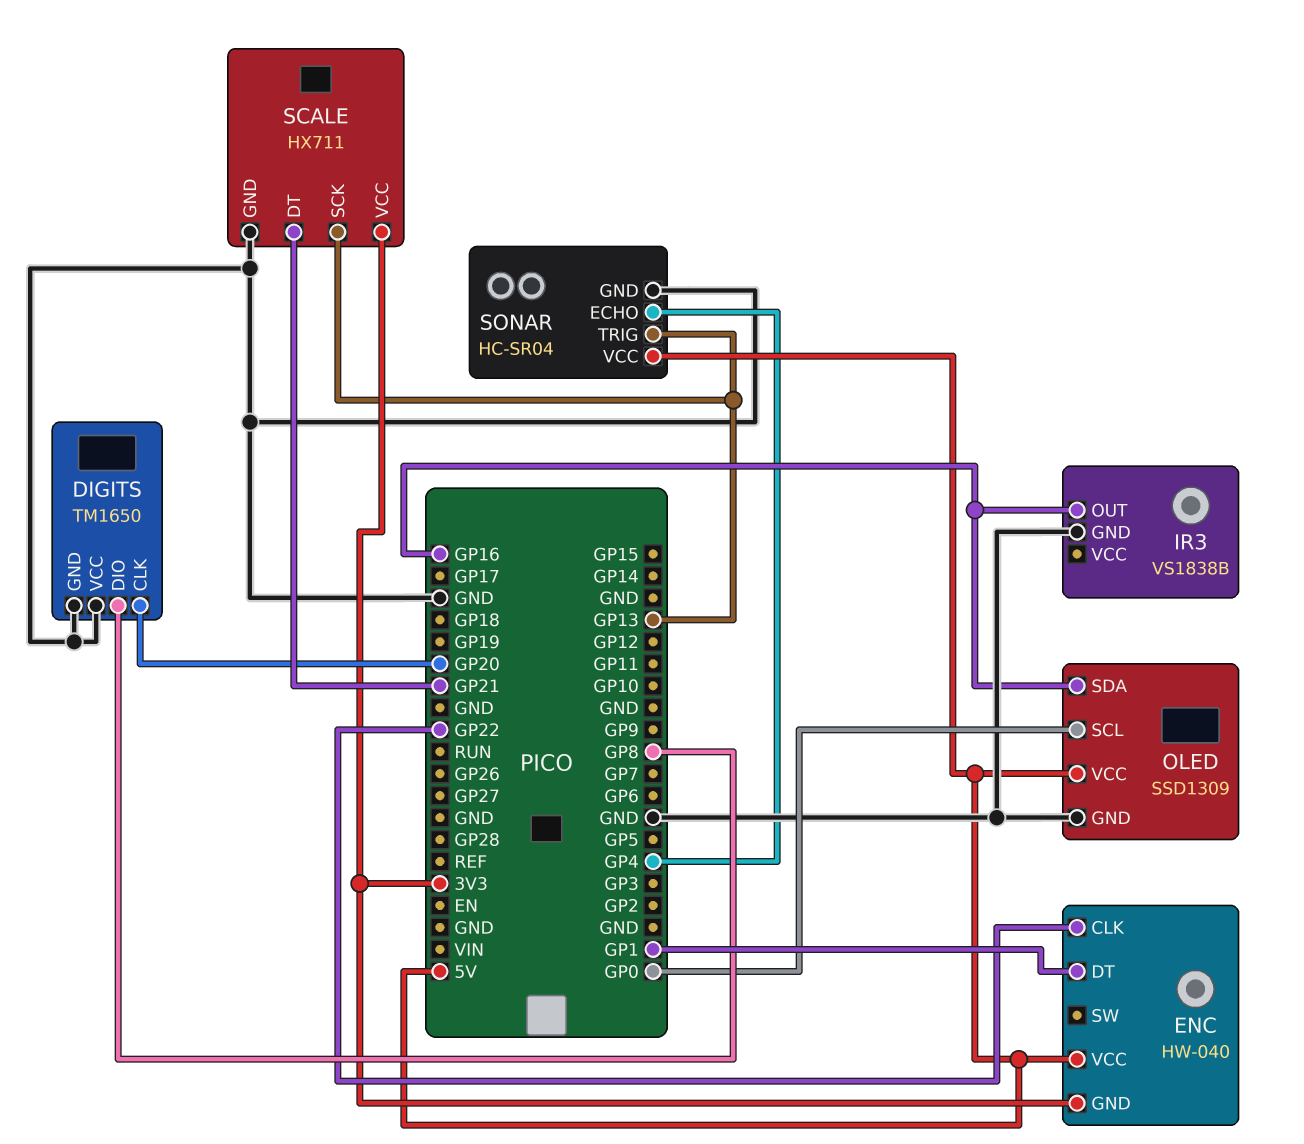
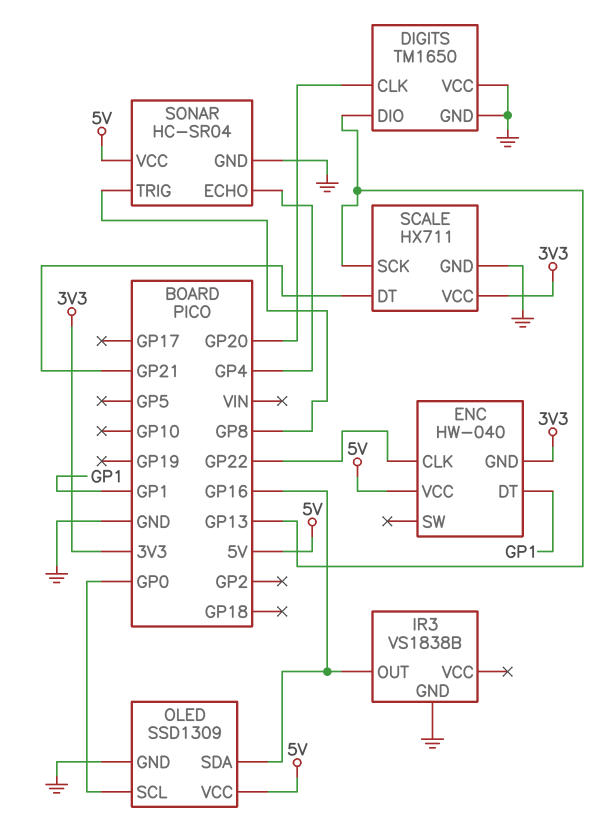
DIGITS pin DIO: GP8 -> GP13
SONAR pin TRIG: GP13 -> GP8

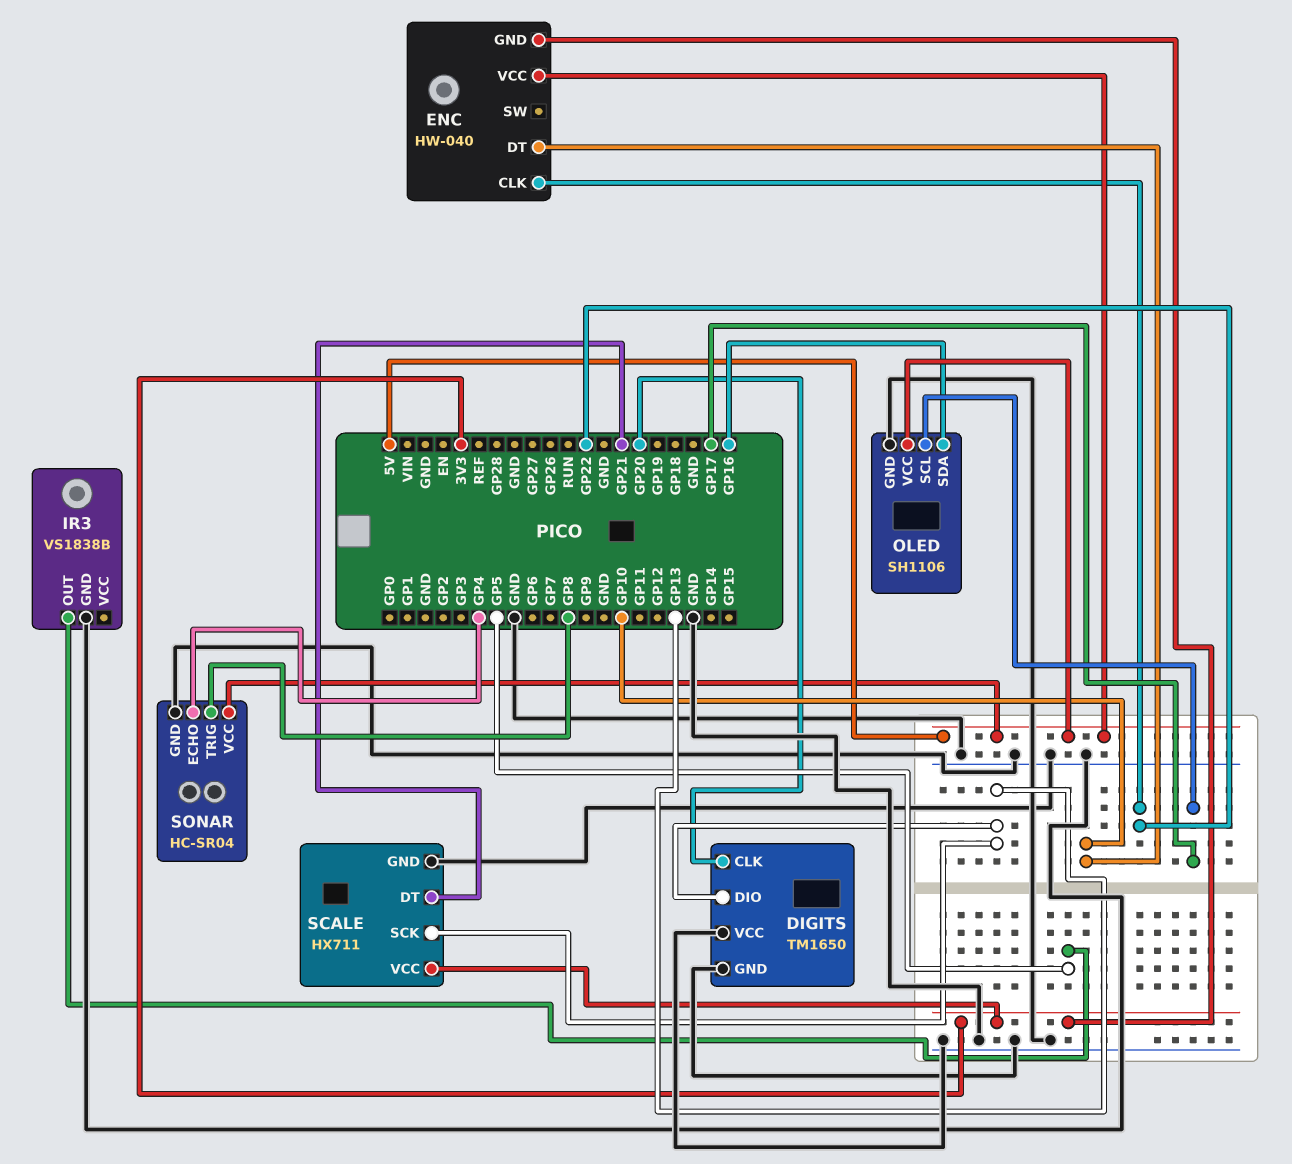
ENC pin DT: GP1 -> GP10
IR3 pin OUT: GP16 -> GP5
OLED: SSD1309 -> SH1106
OLED pin SCL: GP0 -> GP17

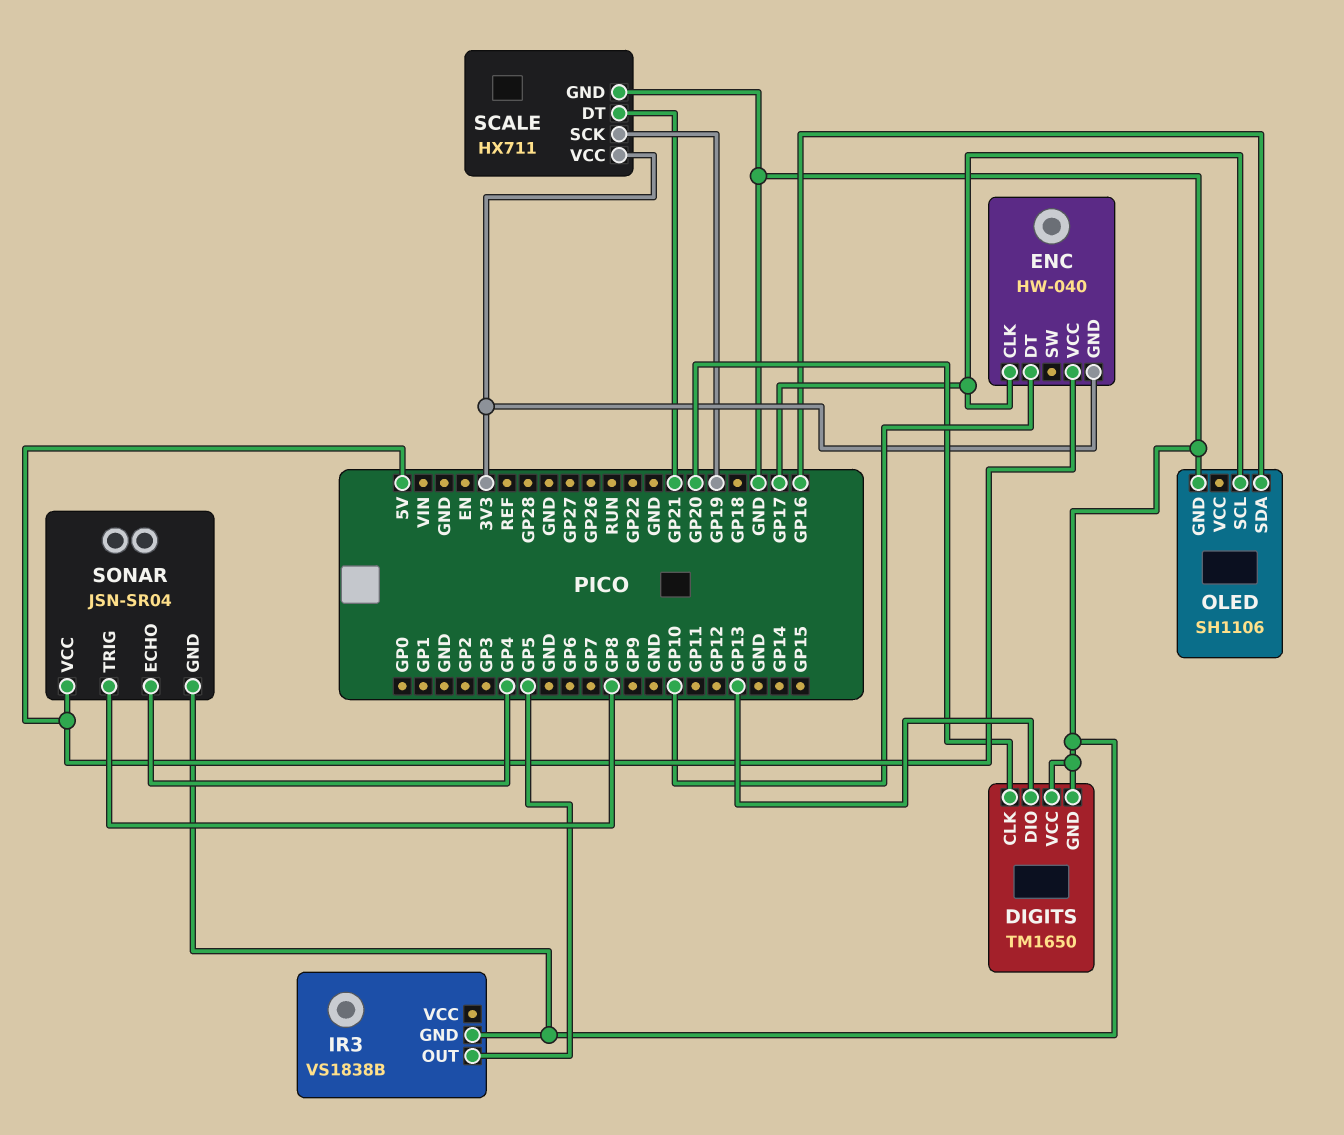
ENC pin CLK: GP22 -> GP17
OLED pin VCC: 5V -> none
SCALE pin SCK: GP13 -> GP19
SONAR: HC-SR04 -> JSN-SR04

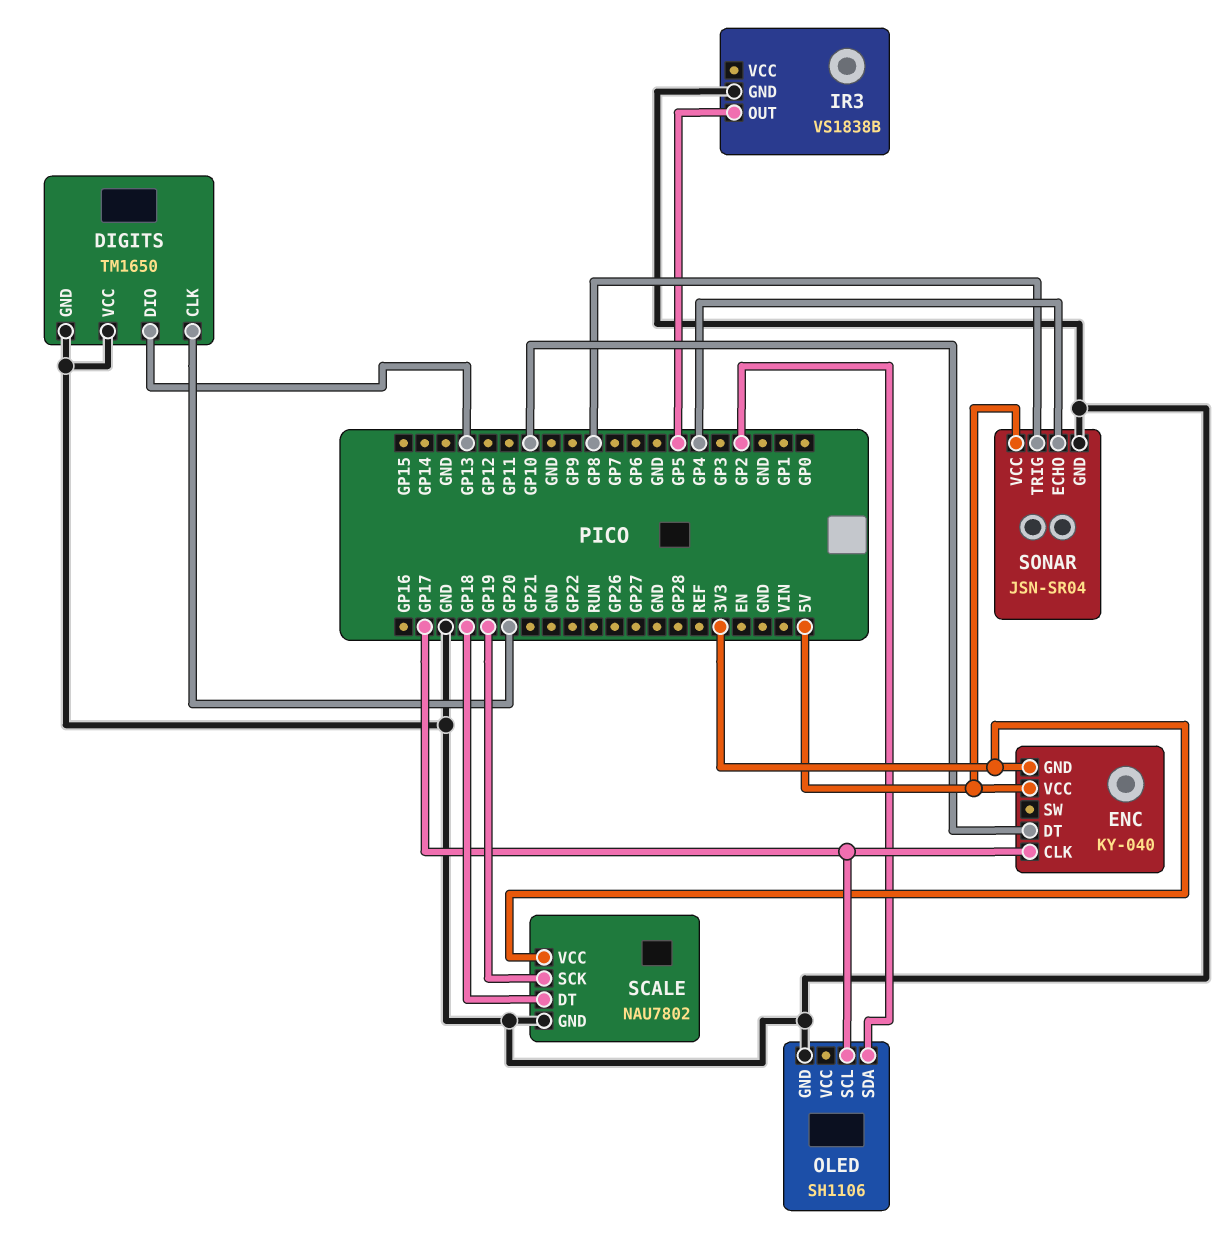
ENC: HW-040 -> KY-040
OLED pin SDA: GP16 -> GP2
SCALE: HX711 -> NAU7802
SCALE pin DT: GP21 -> GP18

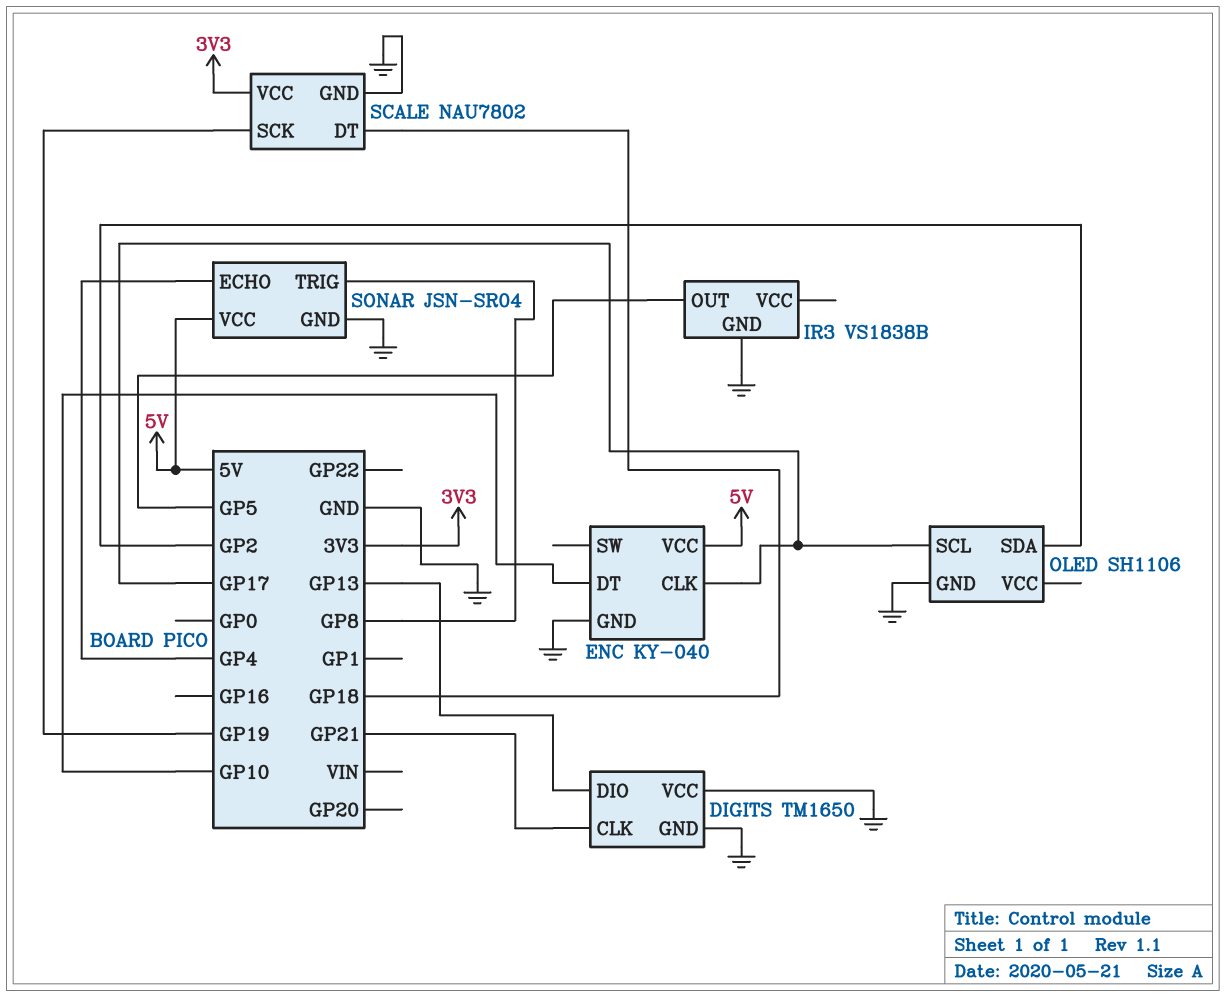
DIGITS pin CLK: GP20 -> GP21
ENC pin GND: 3V3 -> GND

